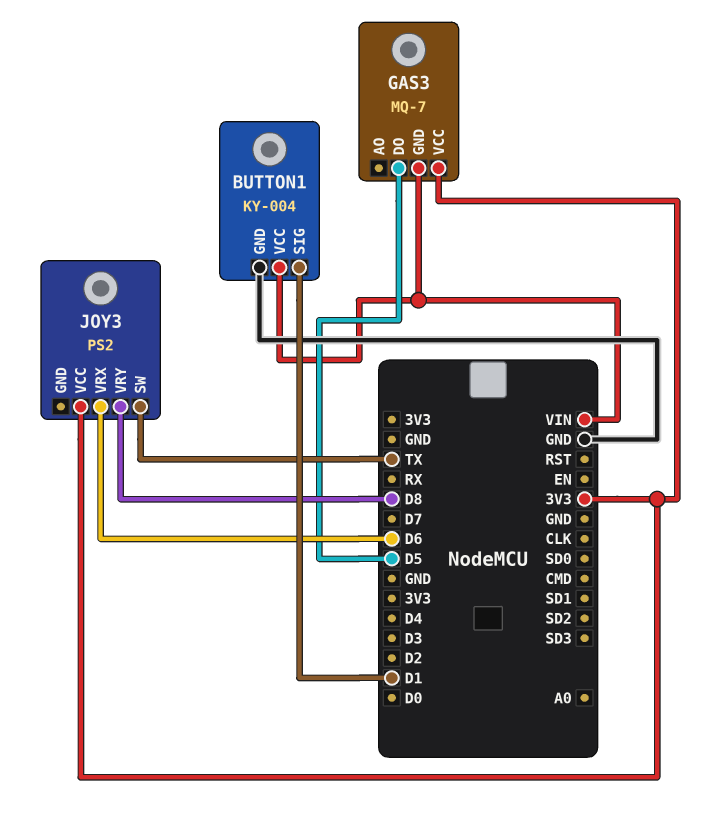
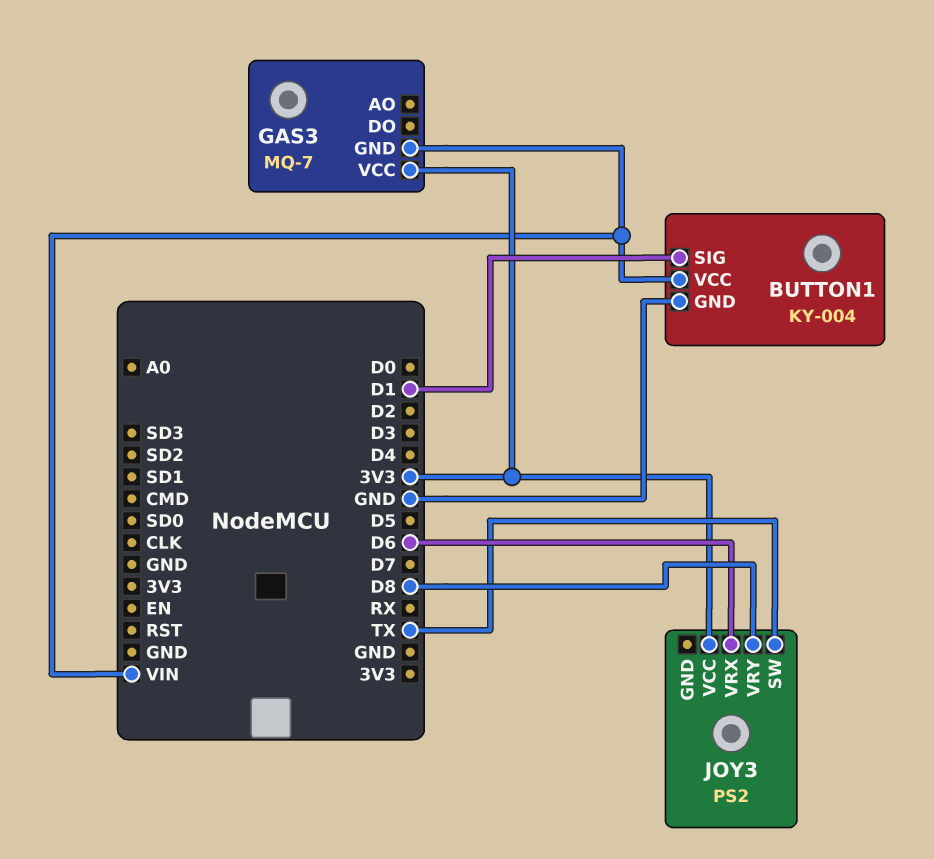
GAS3 pin DO: D5 -> none

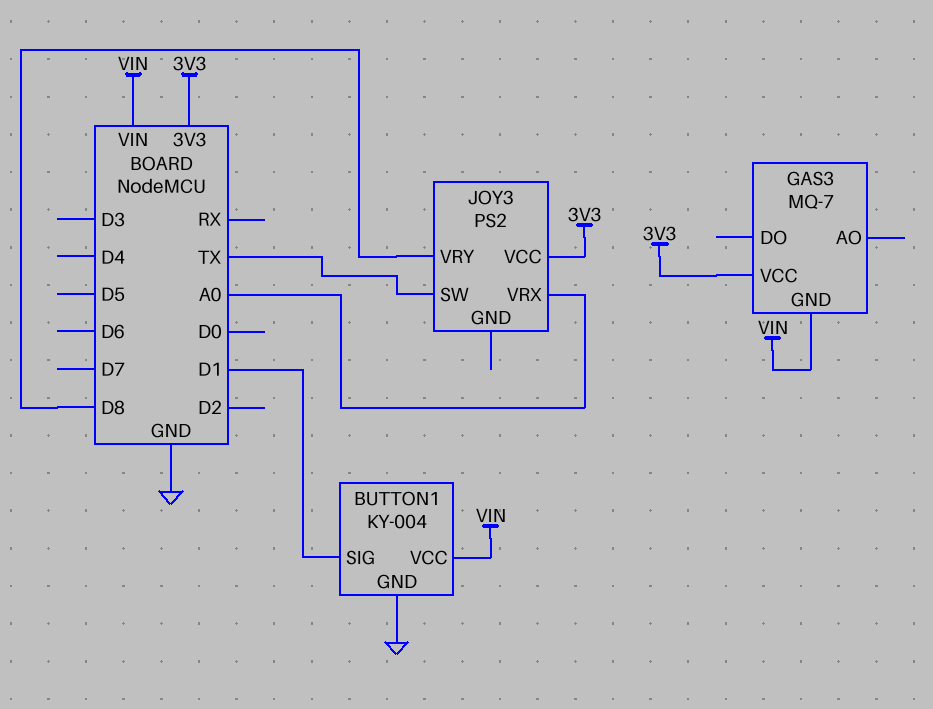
JOY3 pin VRX: D6 -> A0

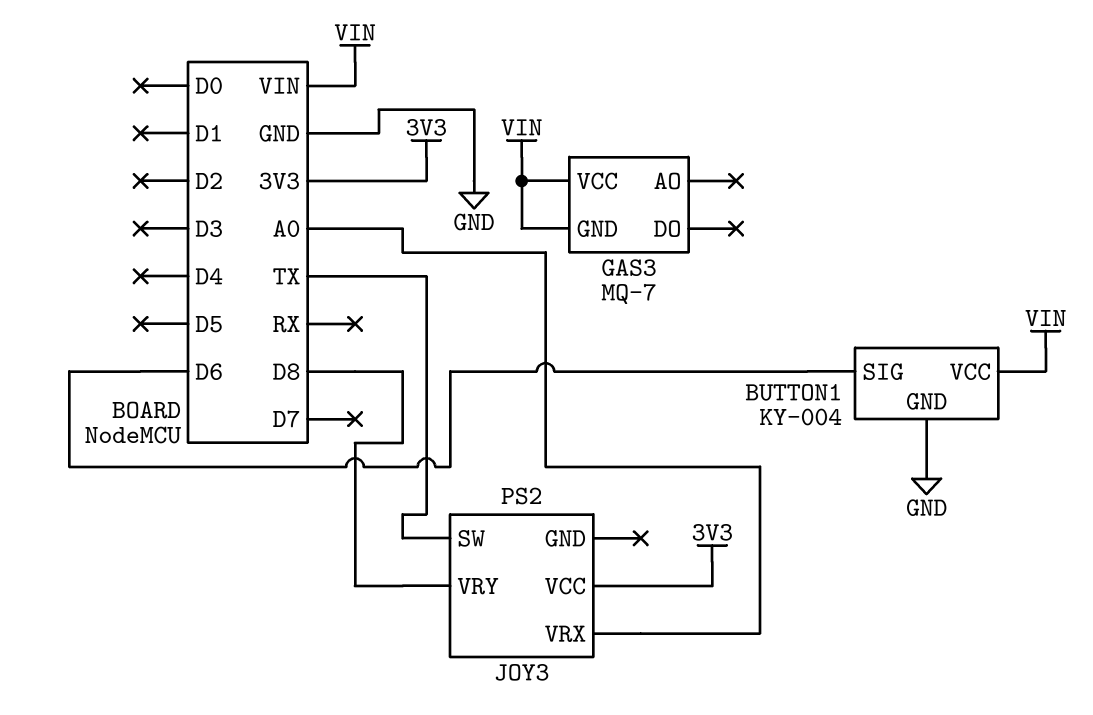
BUTTON1 pin SIG: D1 -> D6
GAS3 pin VCC: 3V3 -> VIN

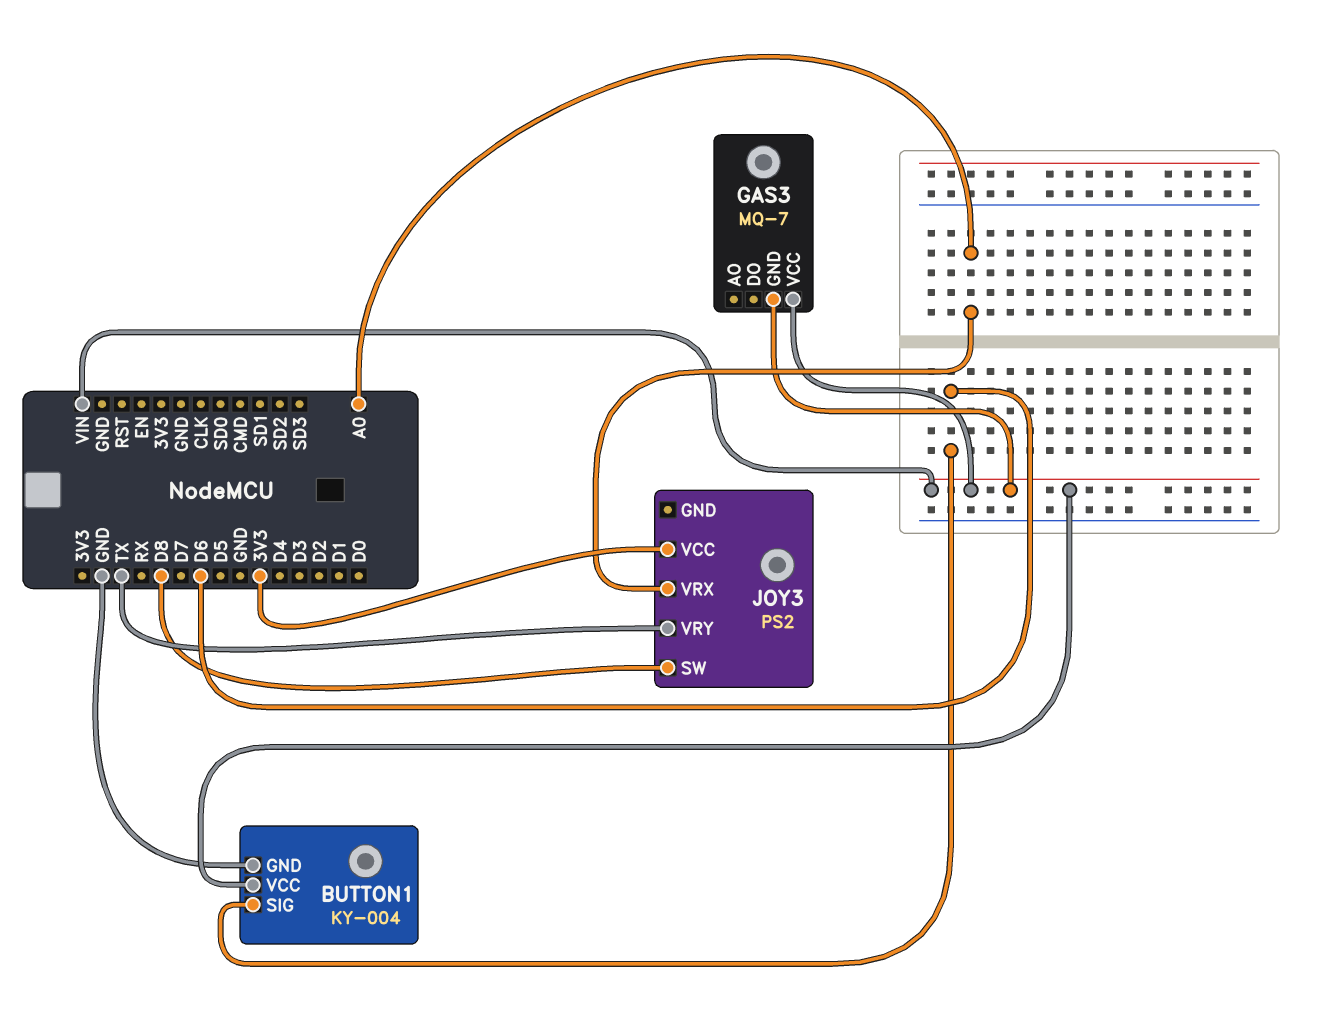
JOY3 pin SW: TX -> D8
JOY3 pin VRY: D8 -> TX

